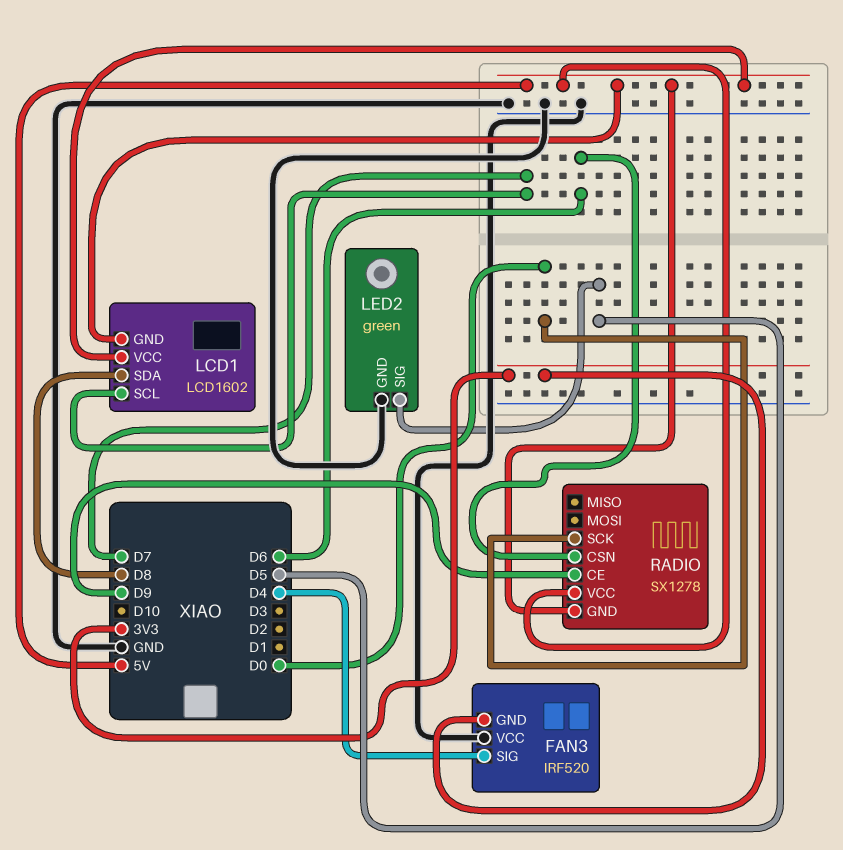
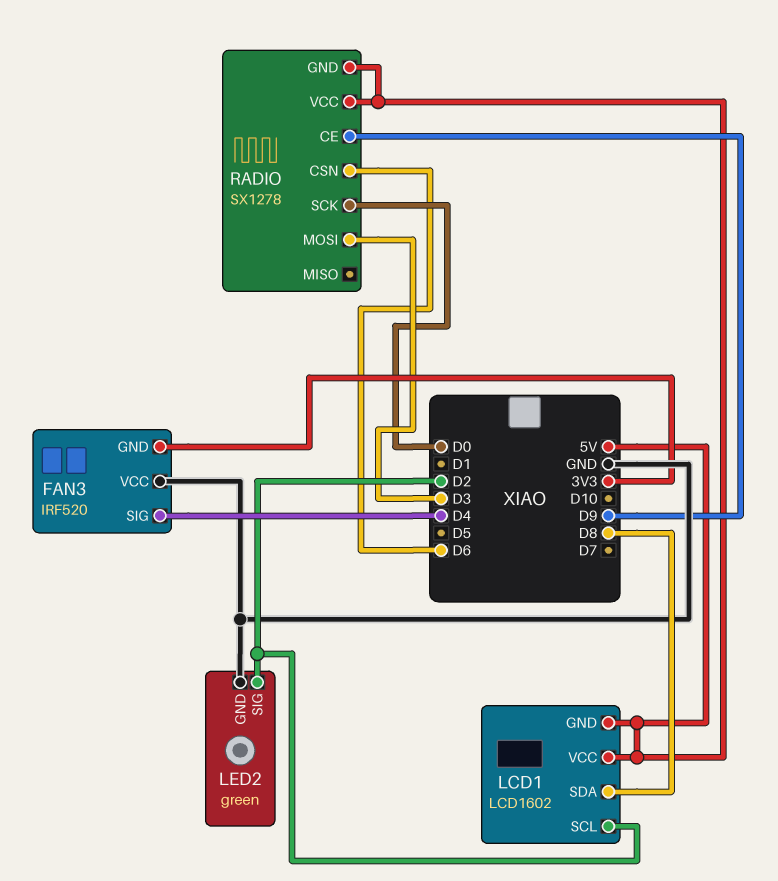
LCD1 pin SCL: D7 -> D2
LED2 pin SIG: D5 -> D2
RADIO pin MOSI: none -> D3

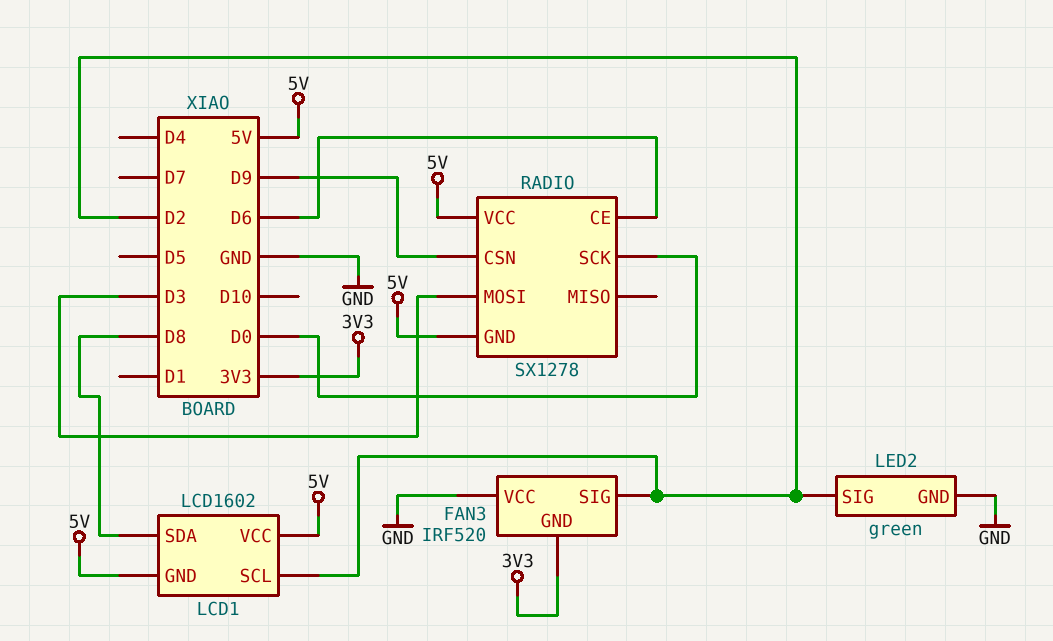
FAN3 pin SIG: D4 -> D2
RADIO pin CE: D9 -> D6
RADIO pin CSN: D6 -> D9

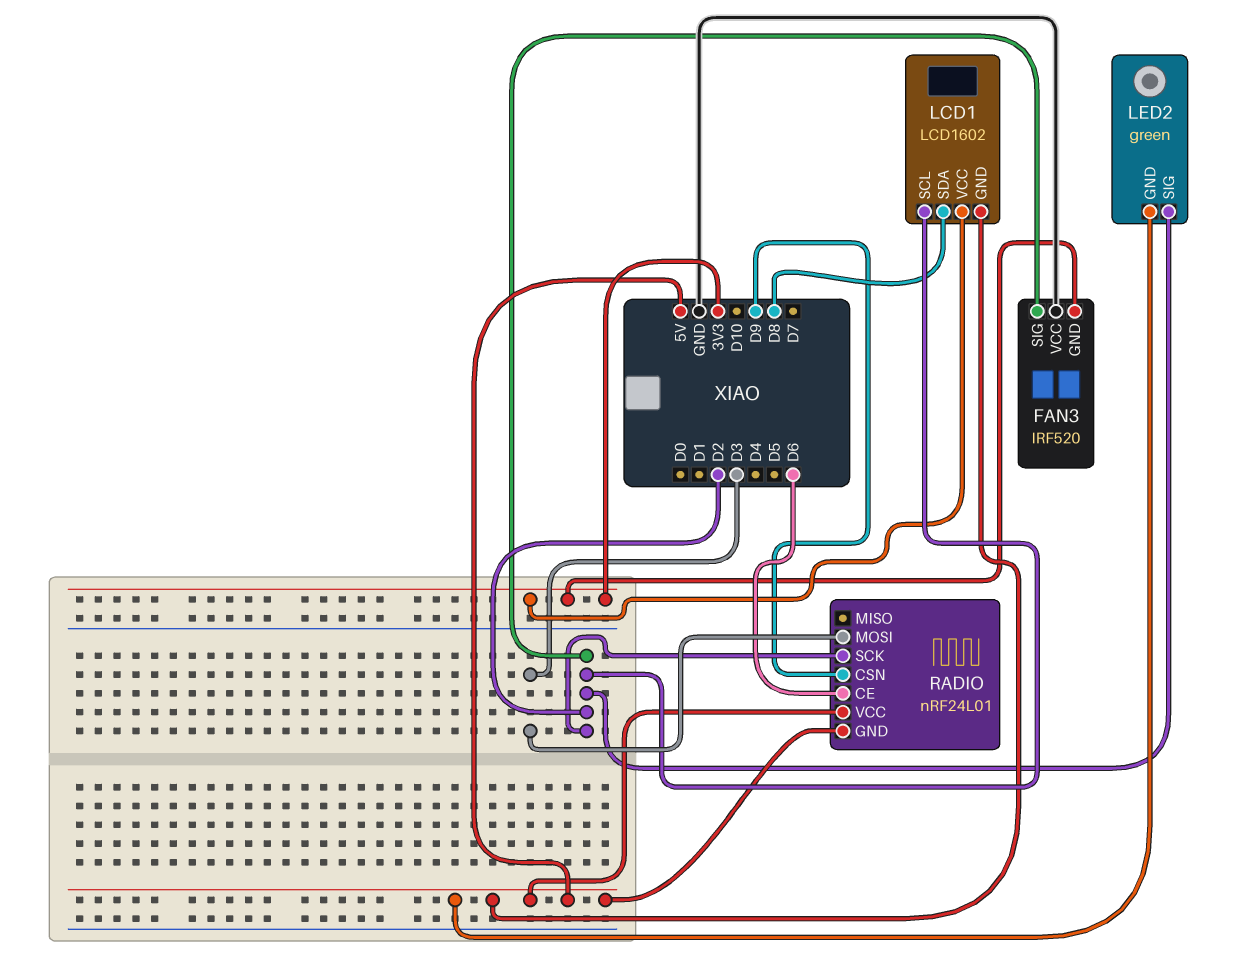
LCD1 pin VCC: 5V -> 3V3
LED2 pin GND: GND -> 5V
RADIO: SX1278 -> nRF24L01
RADIO pin SCK: D0 -> D2

